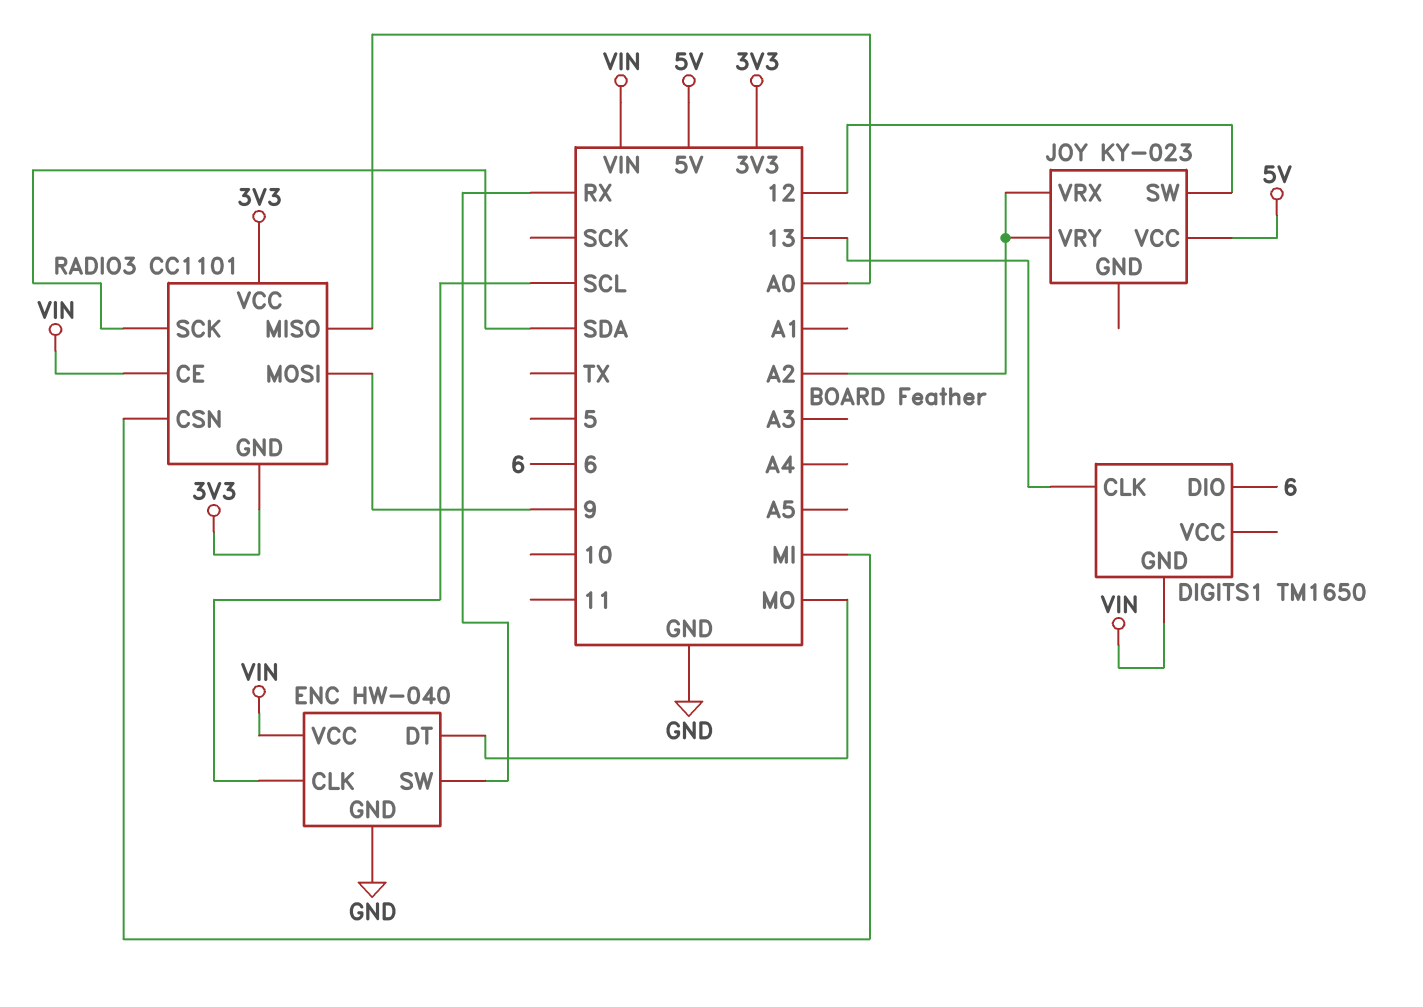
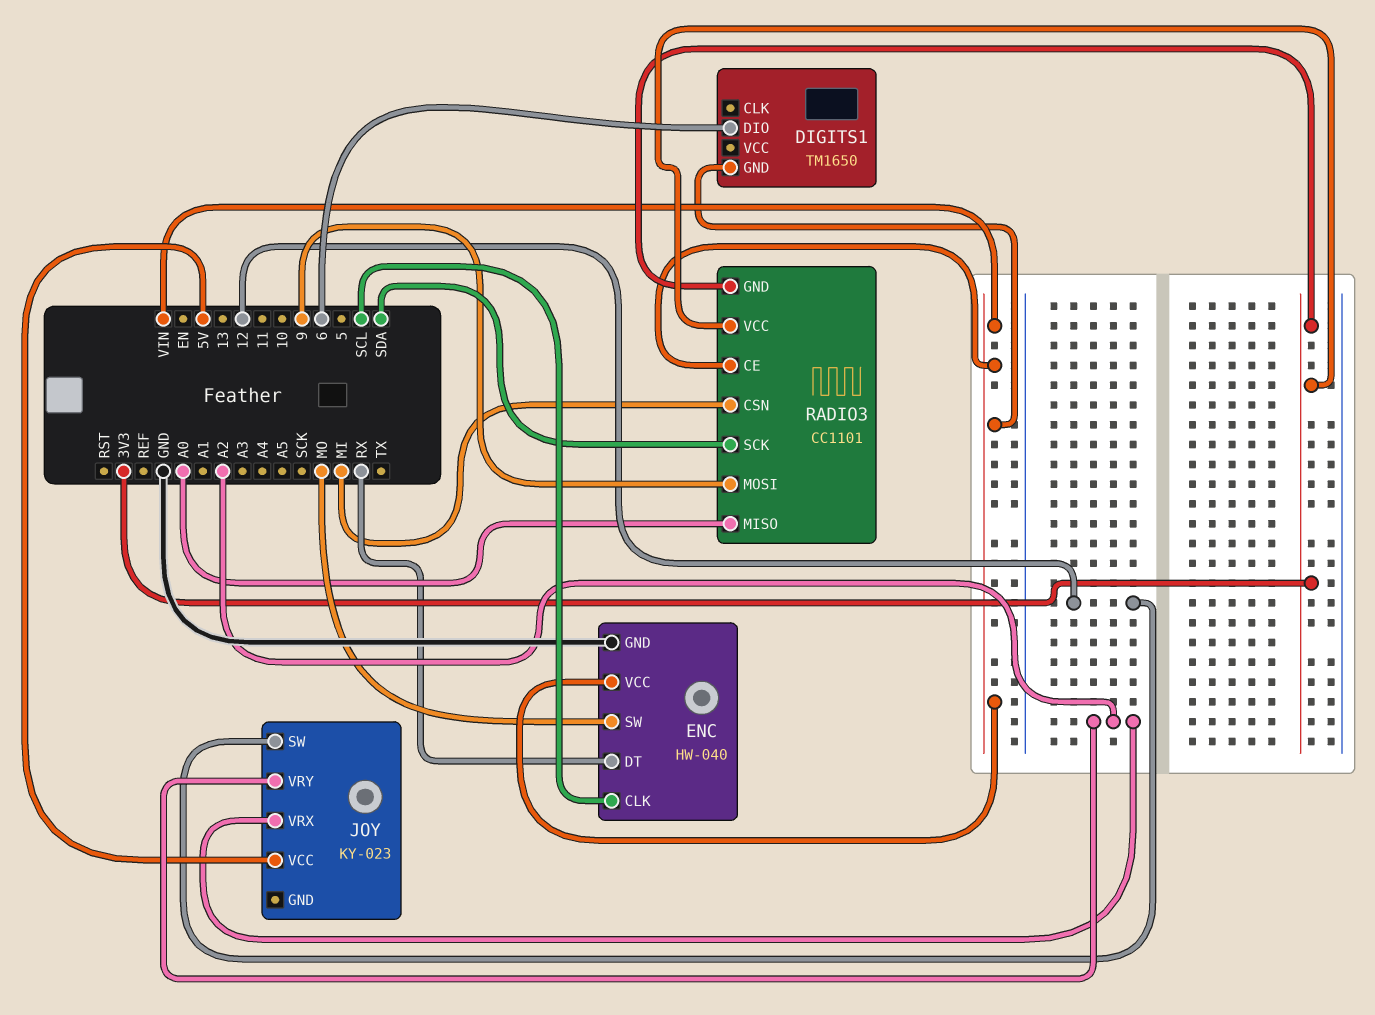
DIGITS1 pin CLK: 13 -> none
ENC pin DT: MO -> RX
ENC pin SW: RX -> MO

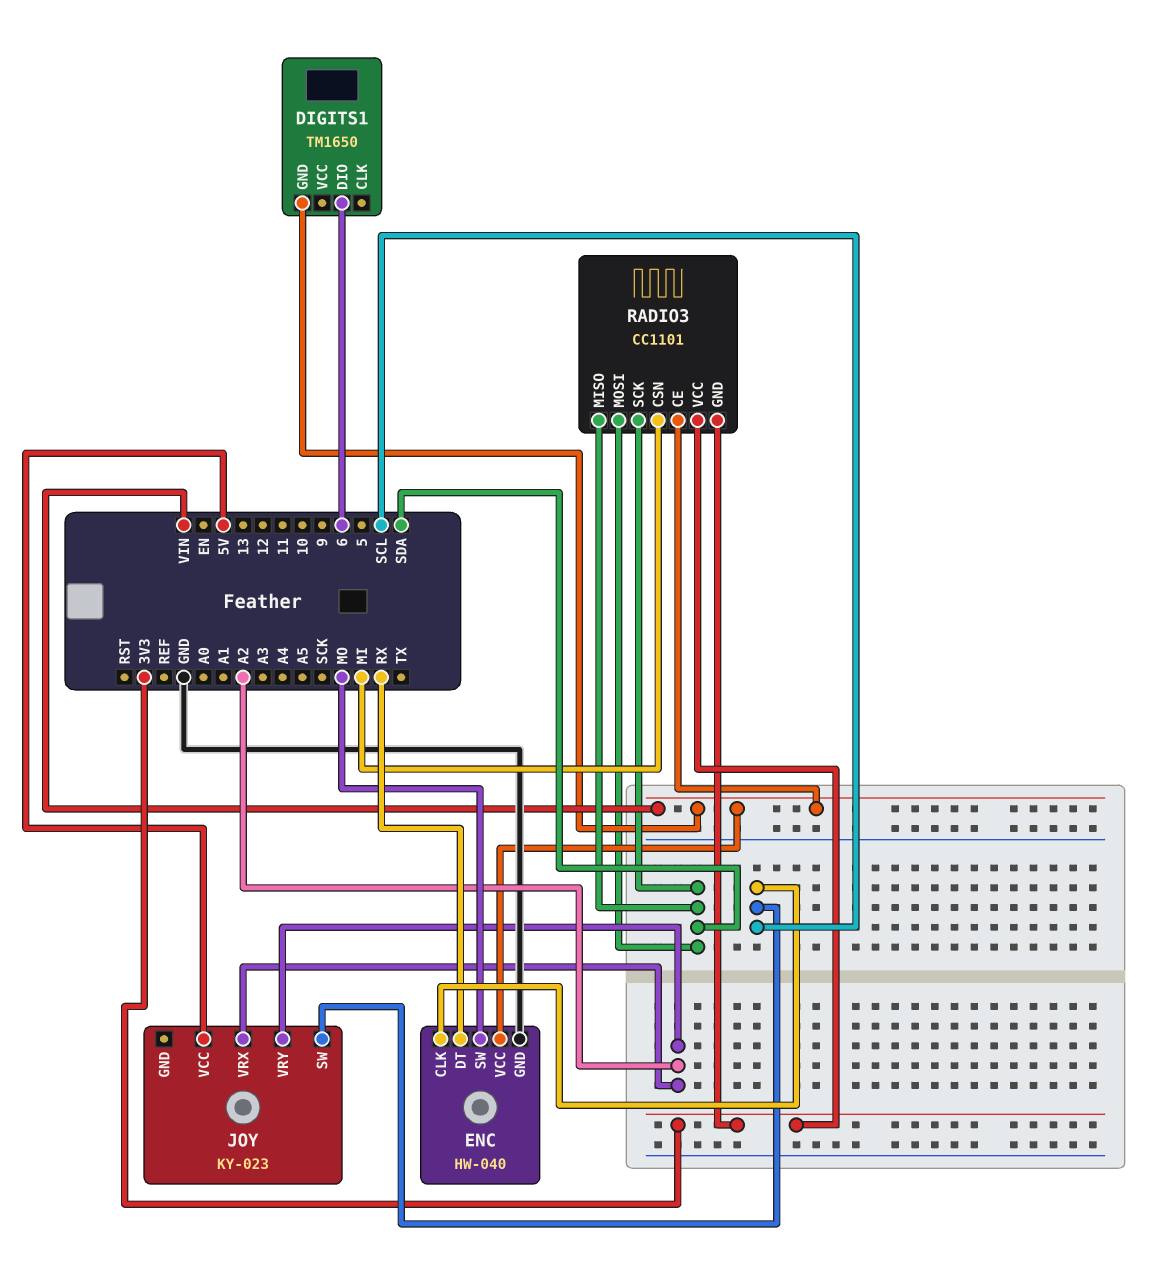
JOY pin SW: 12 -> SCL
RADIO3 pin MISO: A0 -> SDA
RADIO3 pin MOSI: 9 -> SDA

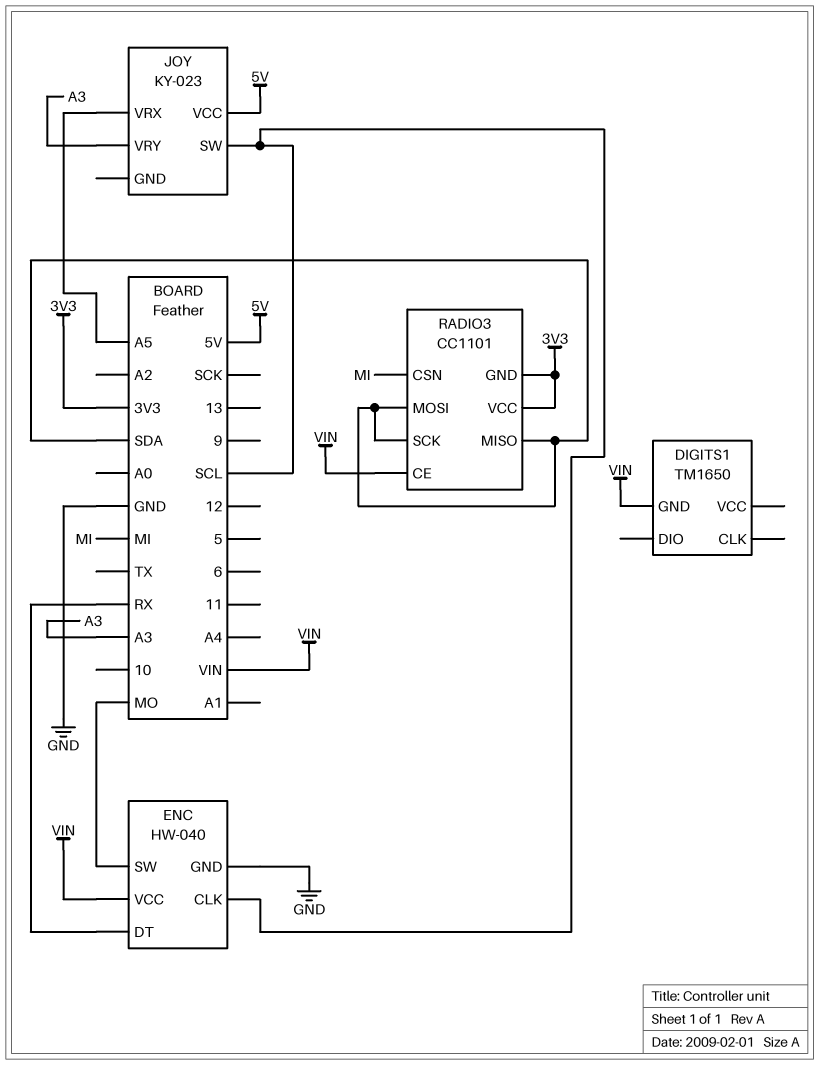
DIGITS1 pin DIO: 6 -> none
JOY pin VRX: A2 -> A5
JOY pin VRY: A2 -> A3

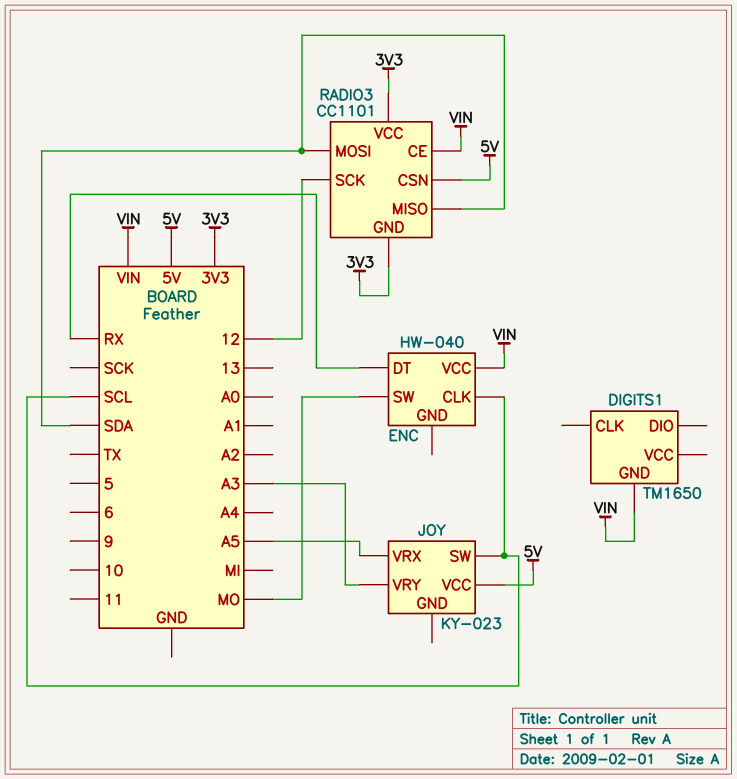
ENC pin GND: GND -> none
RADIO3 pin CSN: MI -> 5V
RADIO3 pin SCK: SDA -> 12

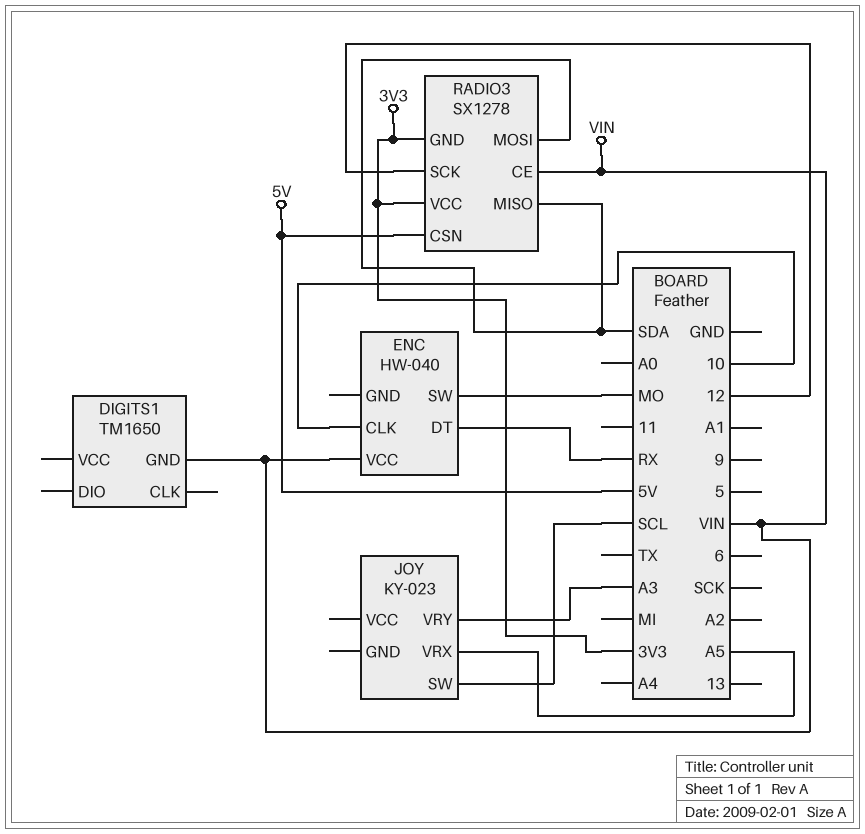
ENC pin CLK: SCL -> 10
JOY pin VCC: 5V -> none
RADIO3: CC1101 -> SX1278

